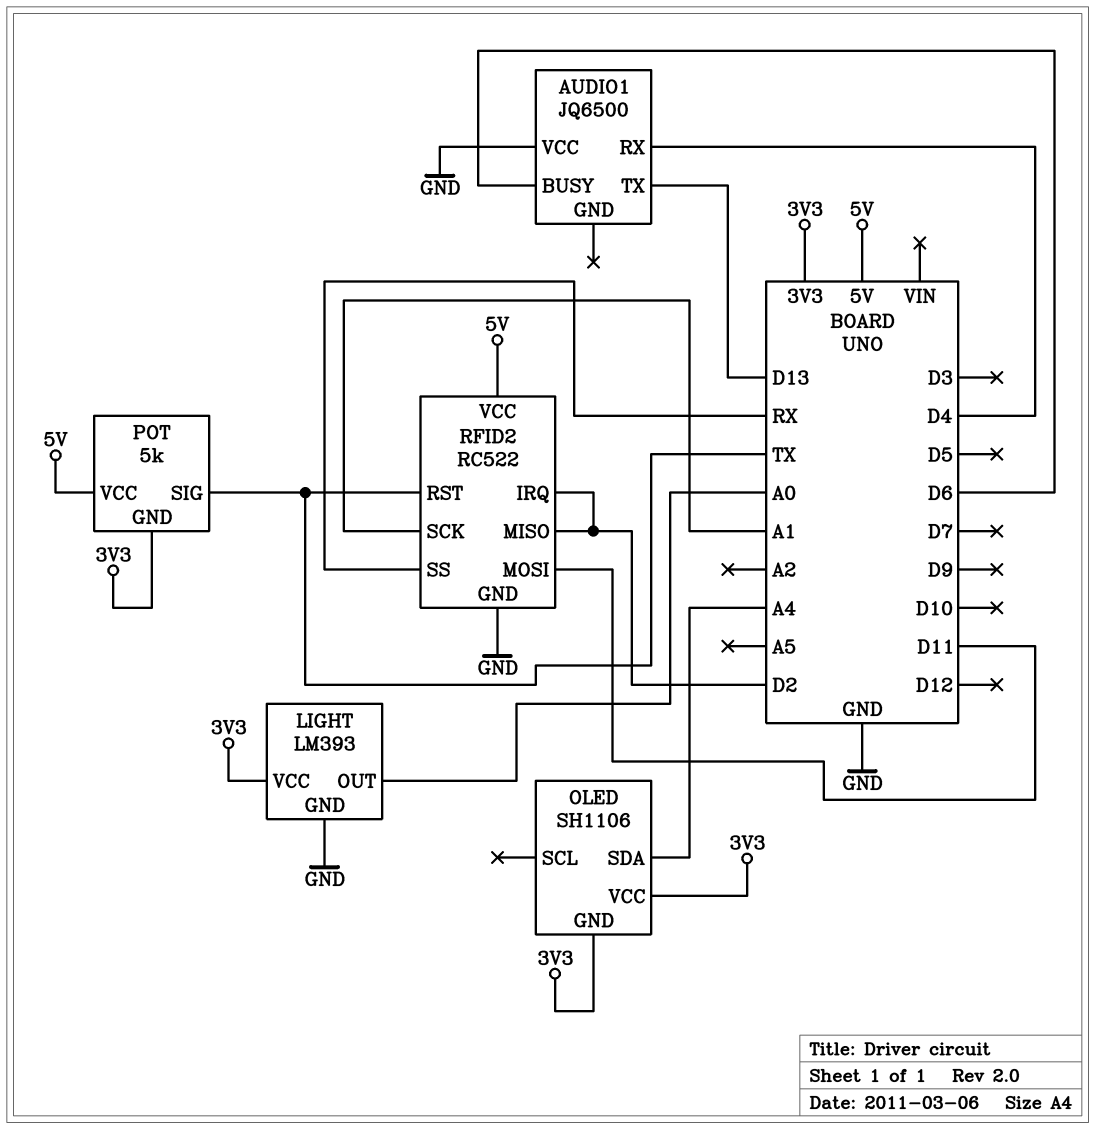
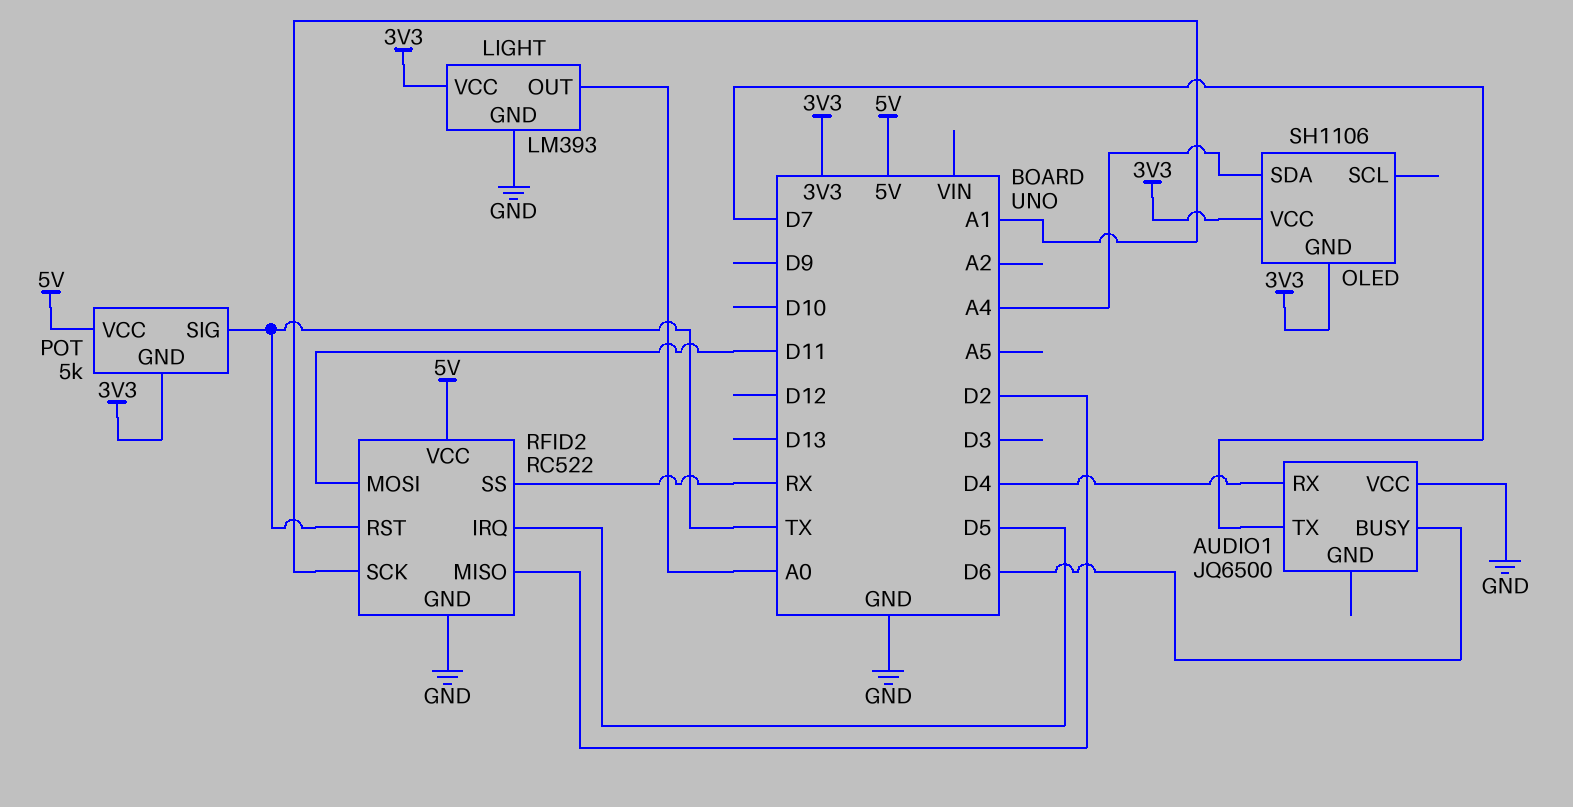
AUDIO1 pin TX: D13 -> D7
RFID2 pin IRQ: D2 -> D5

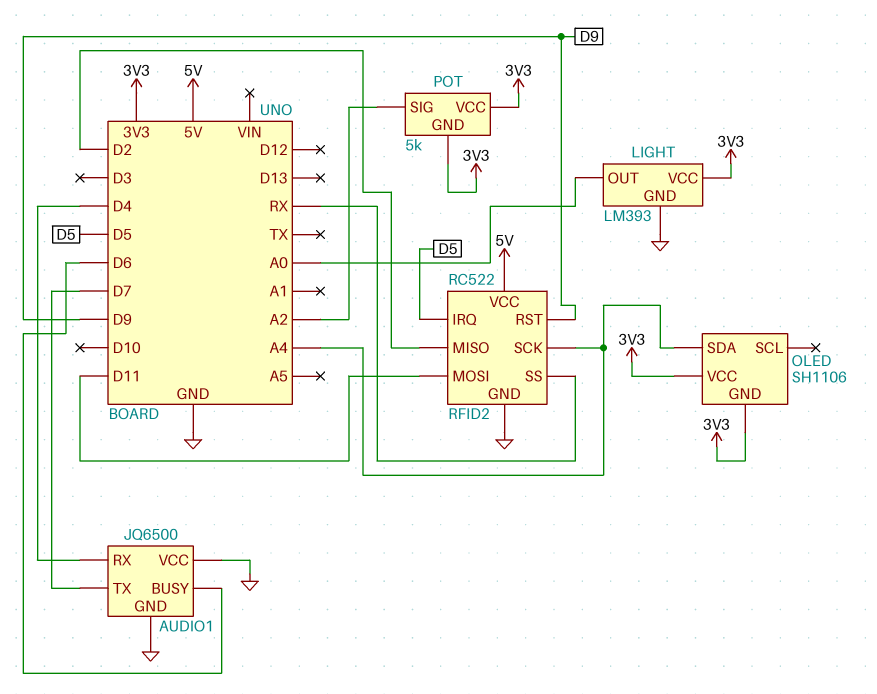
AUDIO1 pin GND: none -> GND
POT pin SIG: TX -> A2
POT pin VCC: 5V -> 3V3
RFID2 pin RST: TX -> D9
RFID2 pin SCK: A1 -> A4

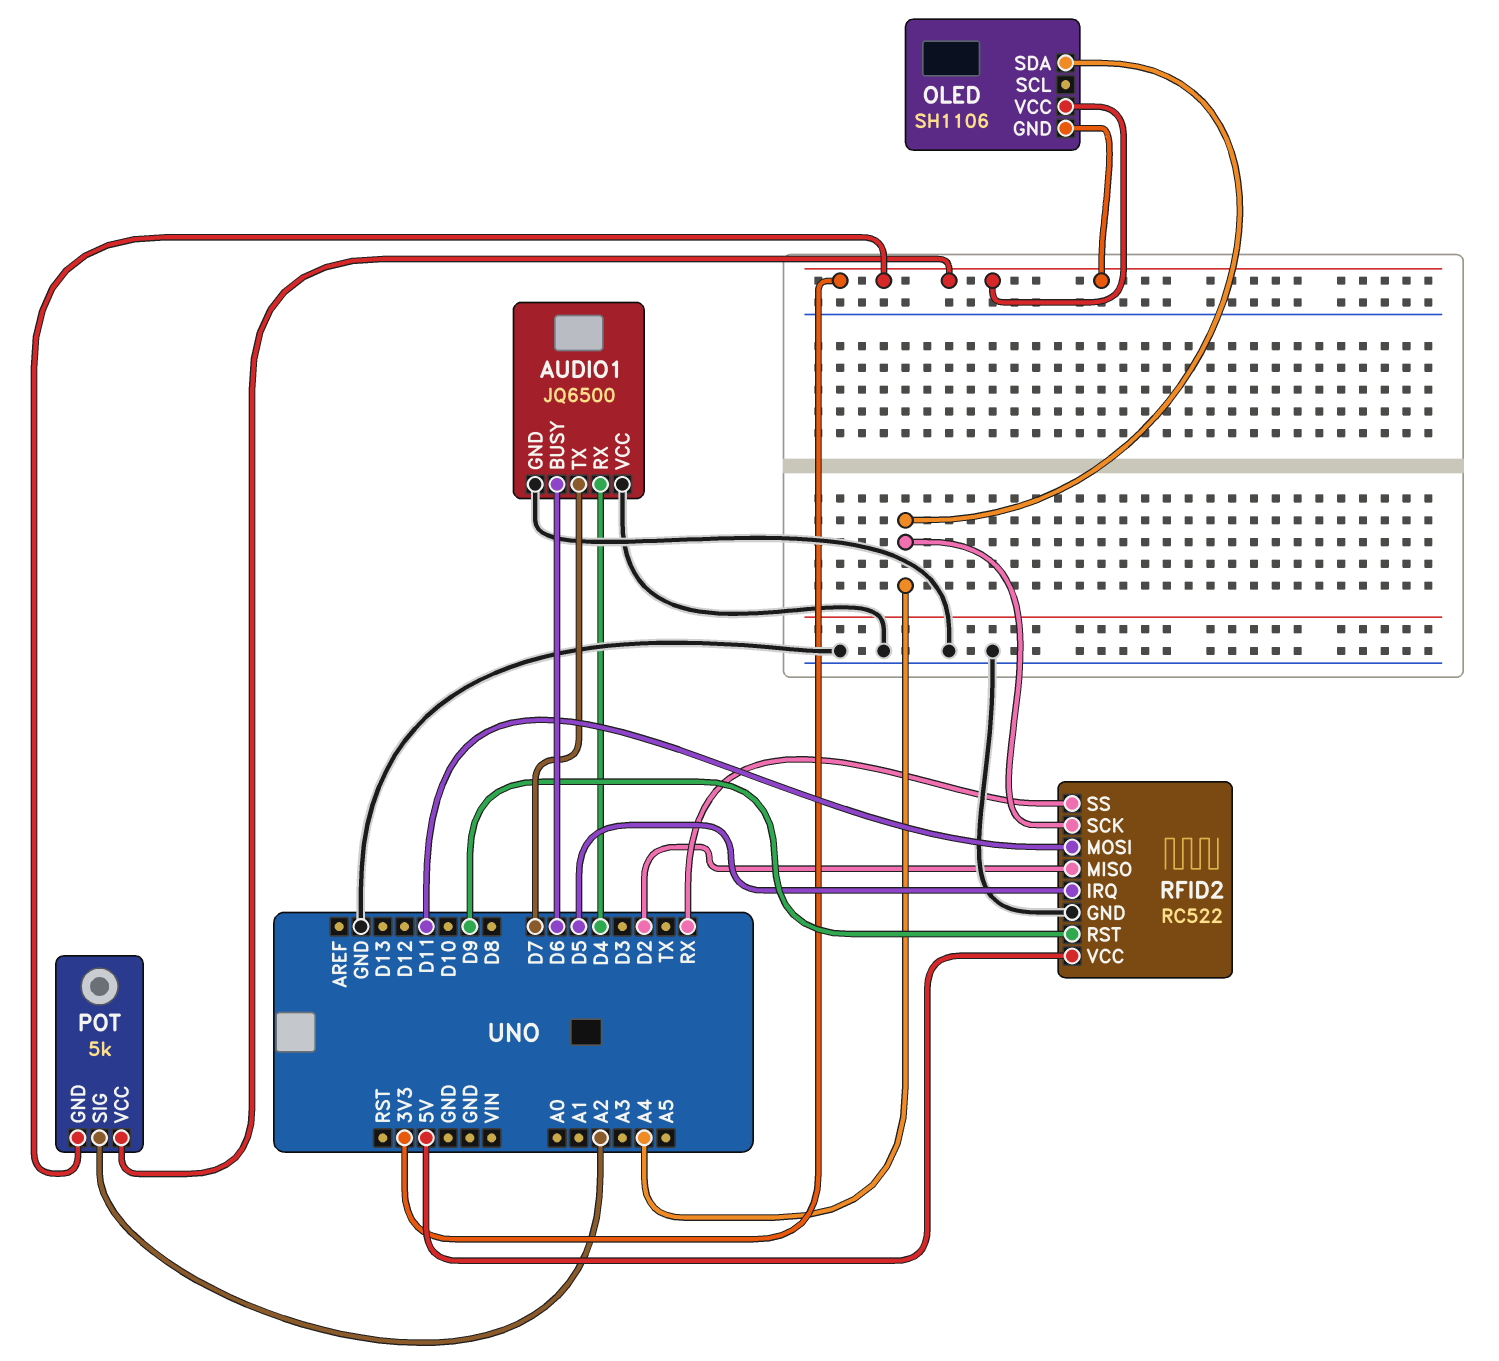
LIGHT: LM393 -> none
LIGHT pin GND: GND -> none
LIGHT pin OUT: A0 -> none
LIGHT pin VCC: 3V3 -> none

